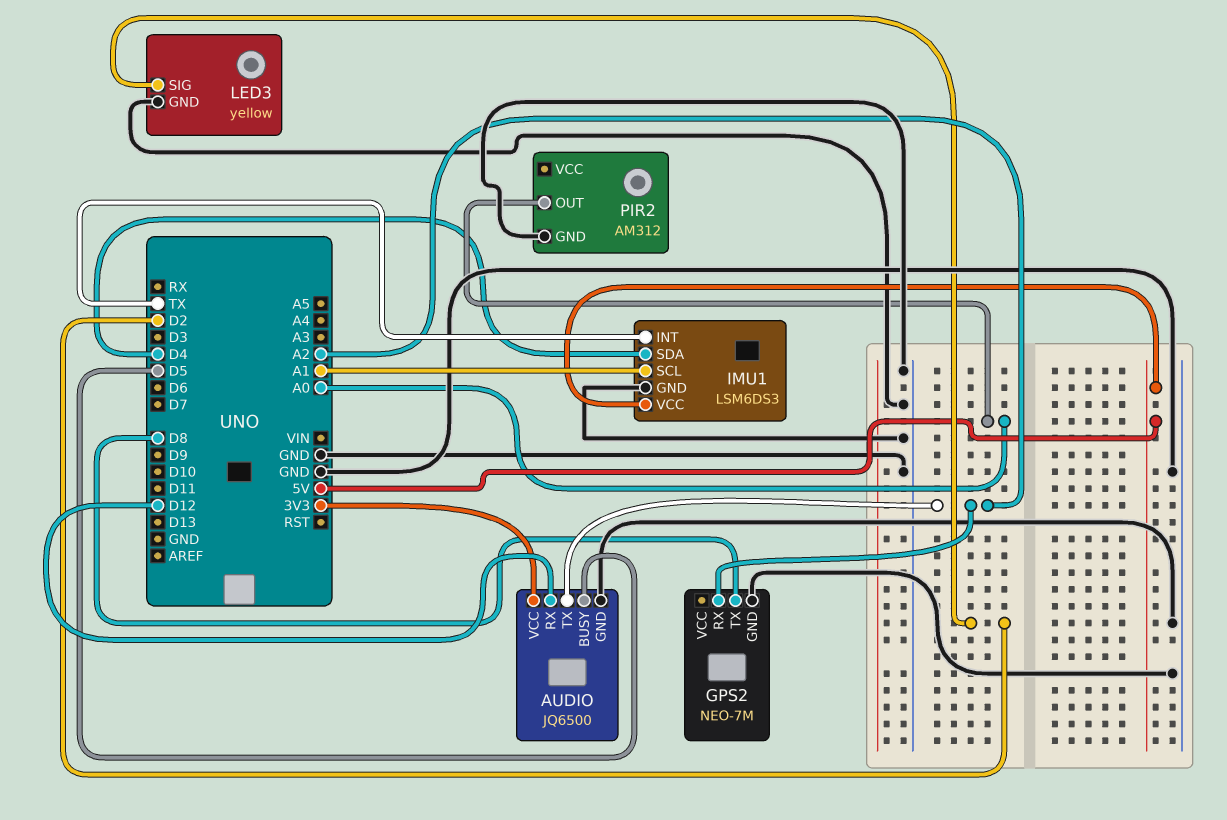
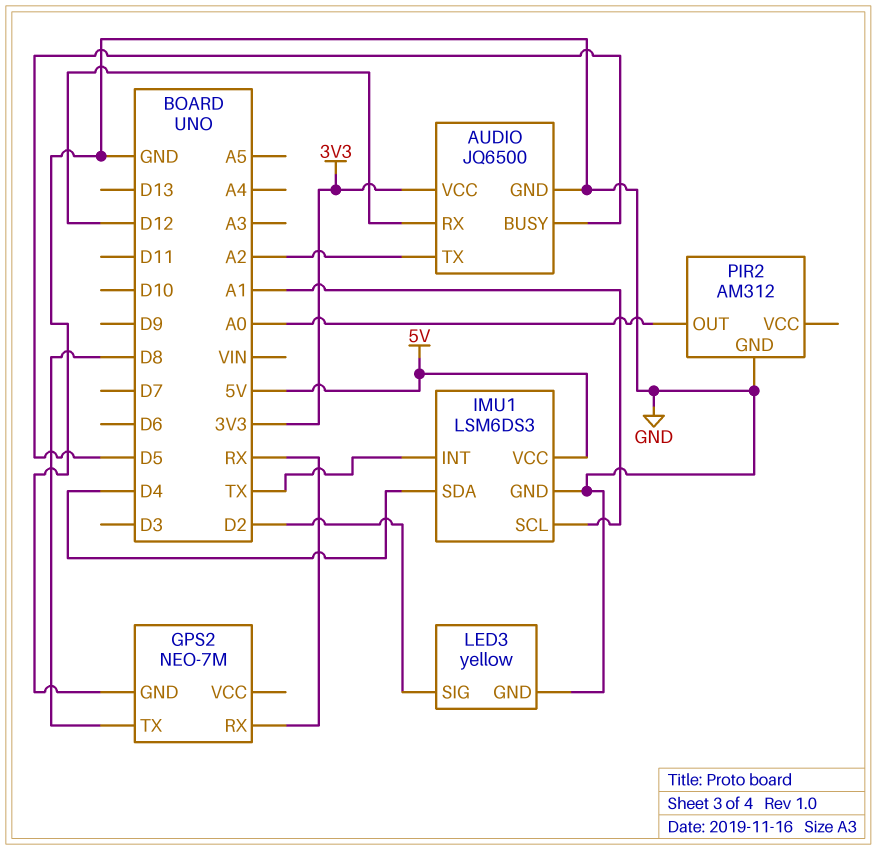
GPS2 pin RX: A2 -> RX

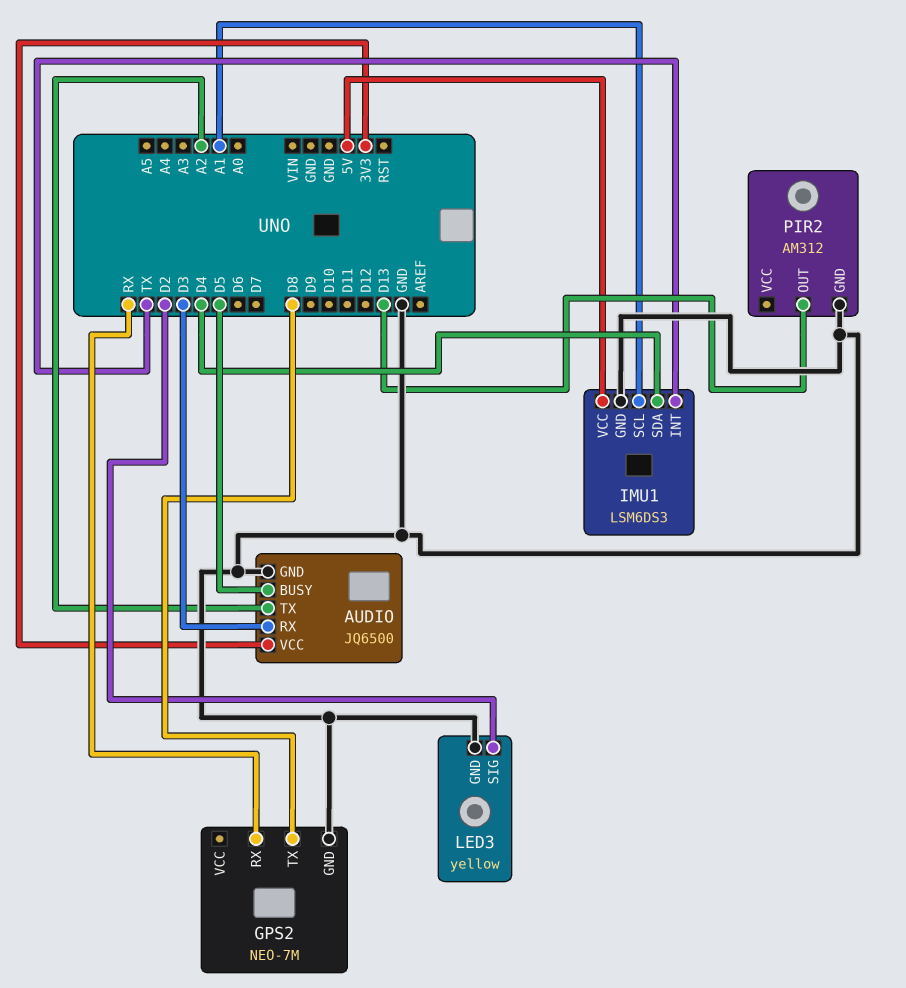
AUDIO pin RX: D12 -> D3
PIR2 pin OUT: A0 -> D13

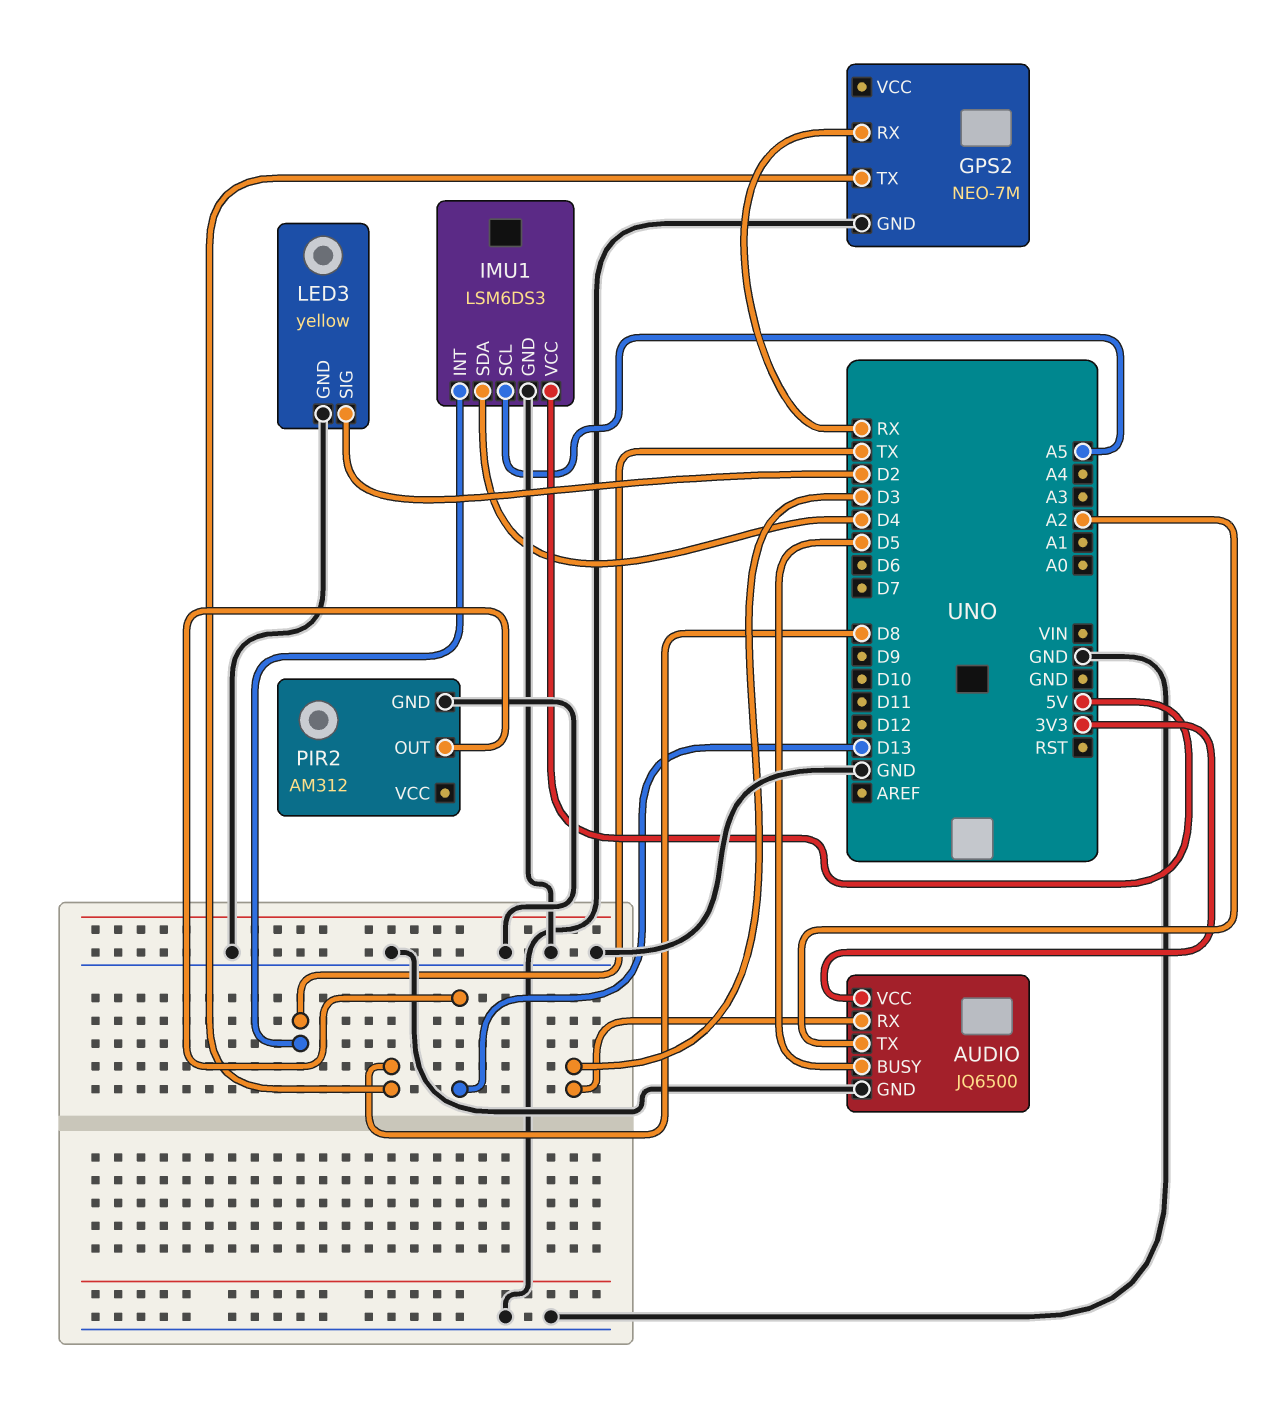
IMU1 pin SCL: A1 -> A5

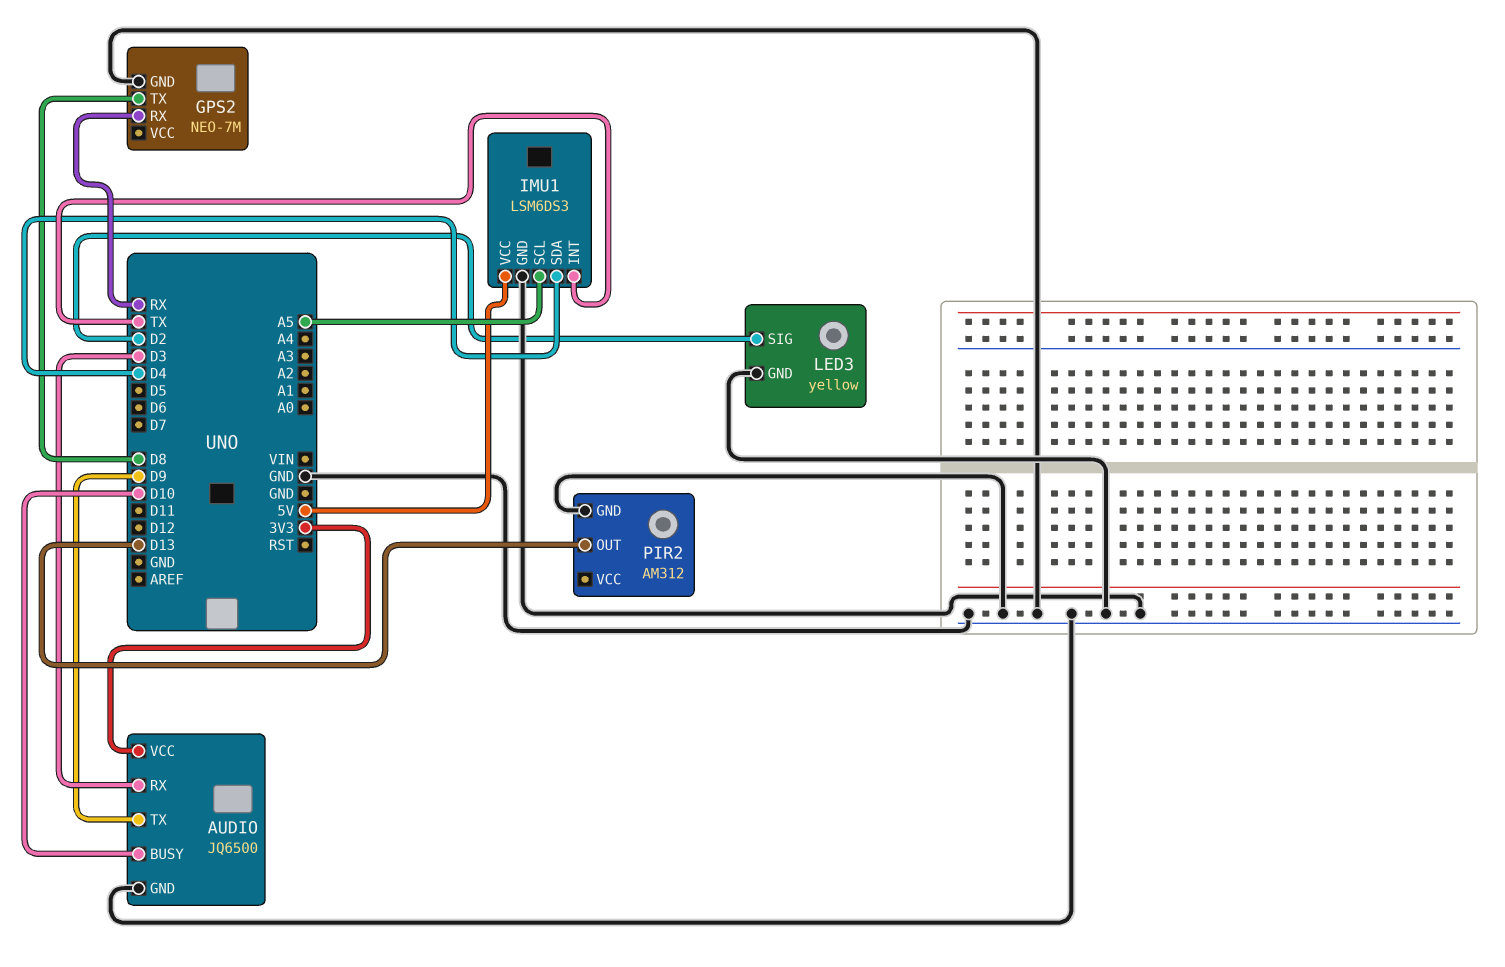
AUDIO pin BUSY: D5 -> D10
AUDIO pin TX: A2 -> D9

